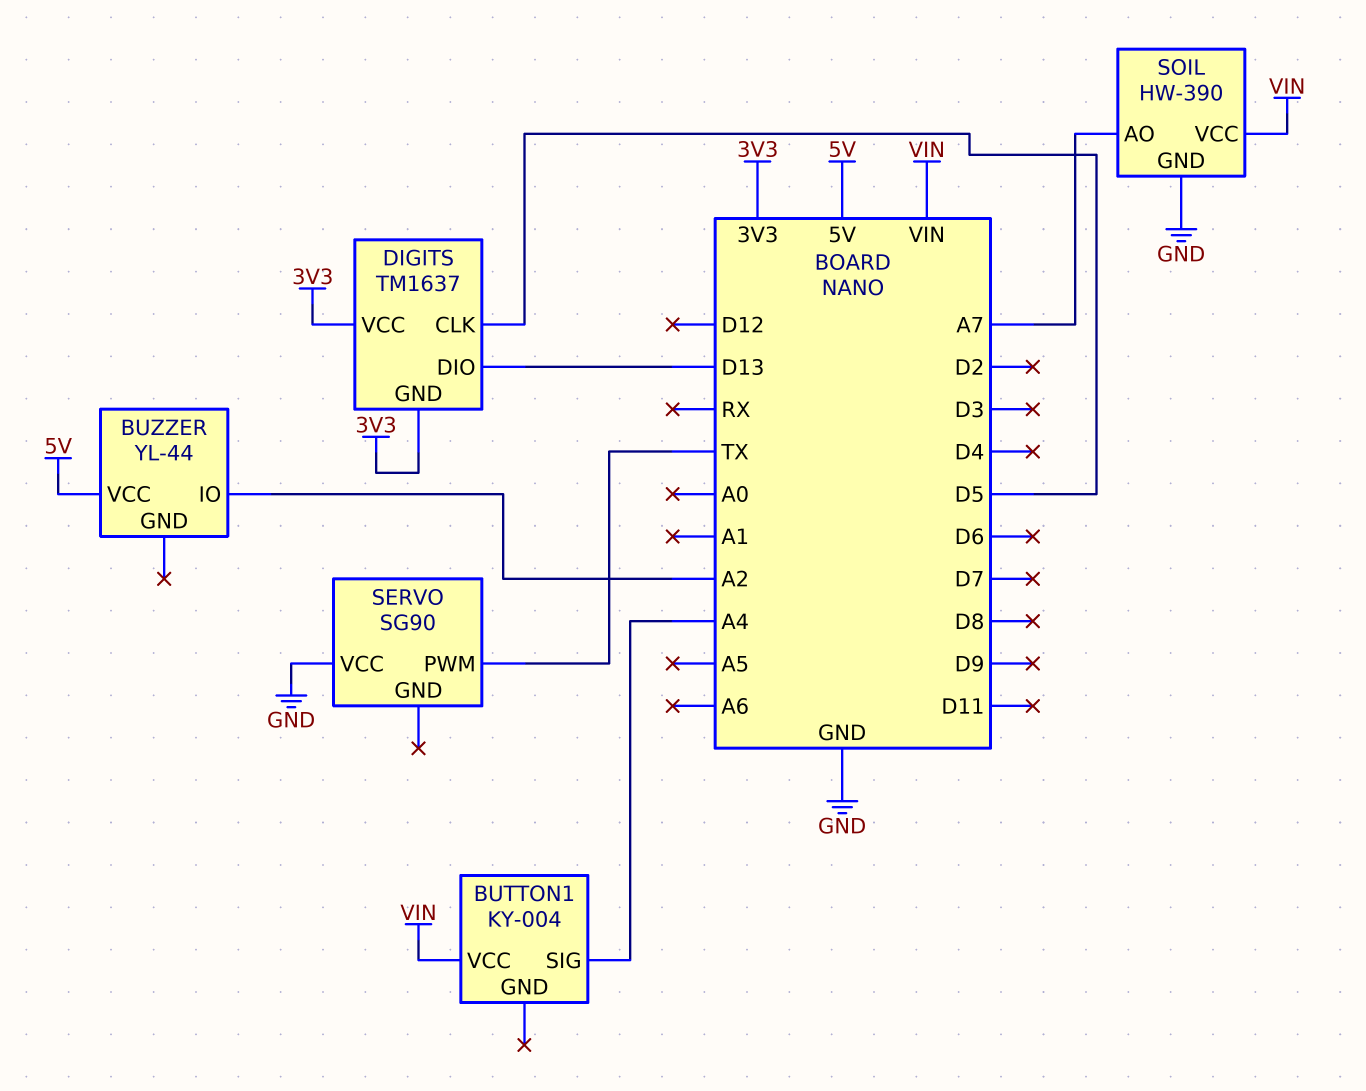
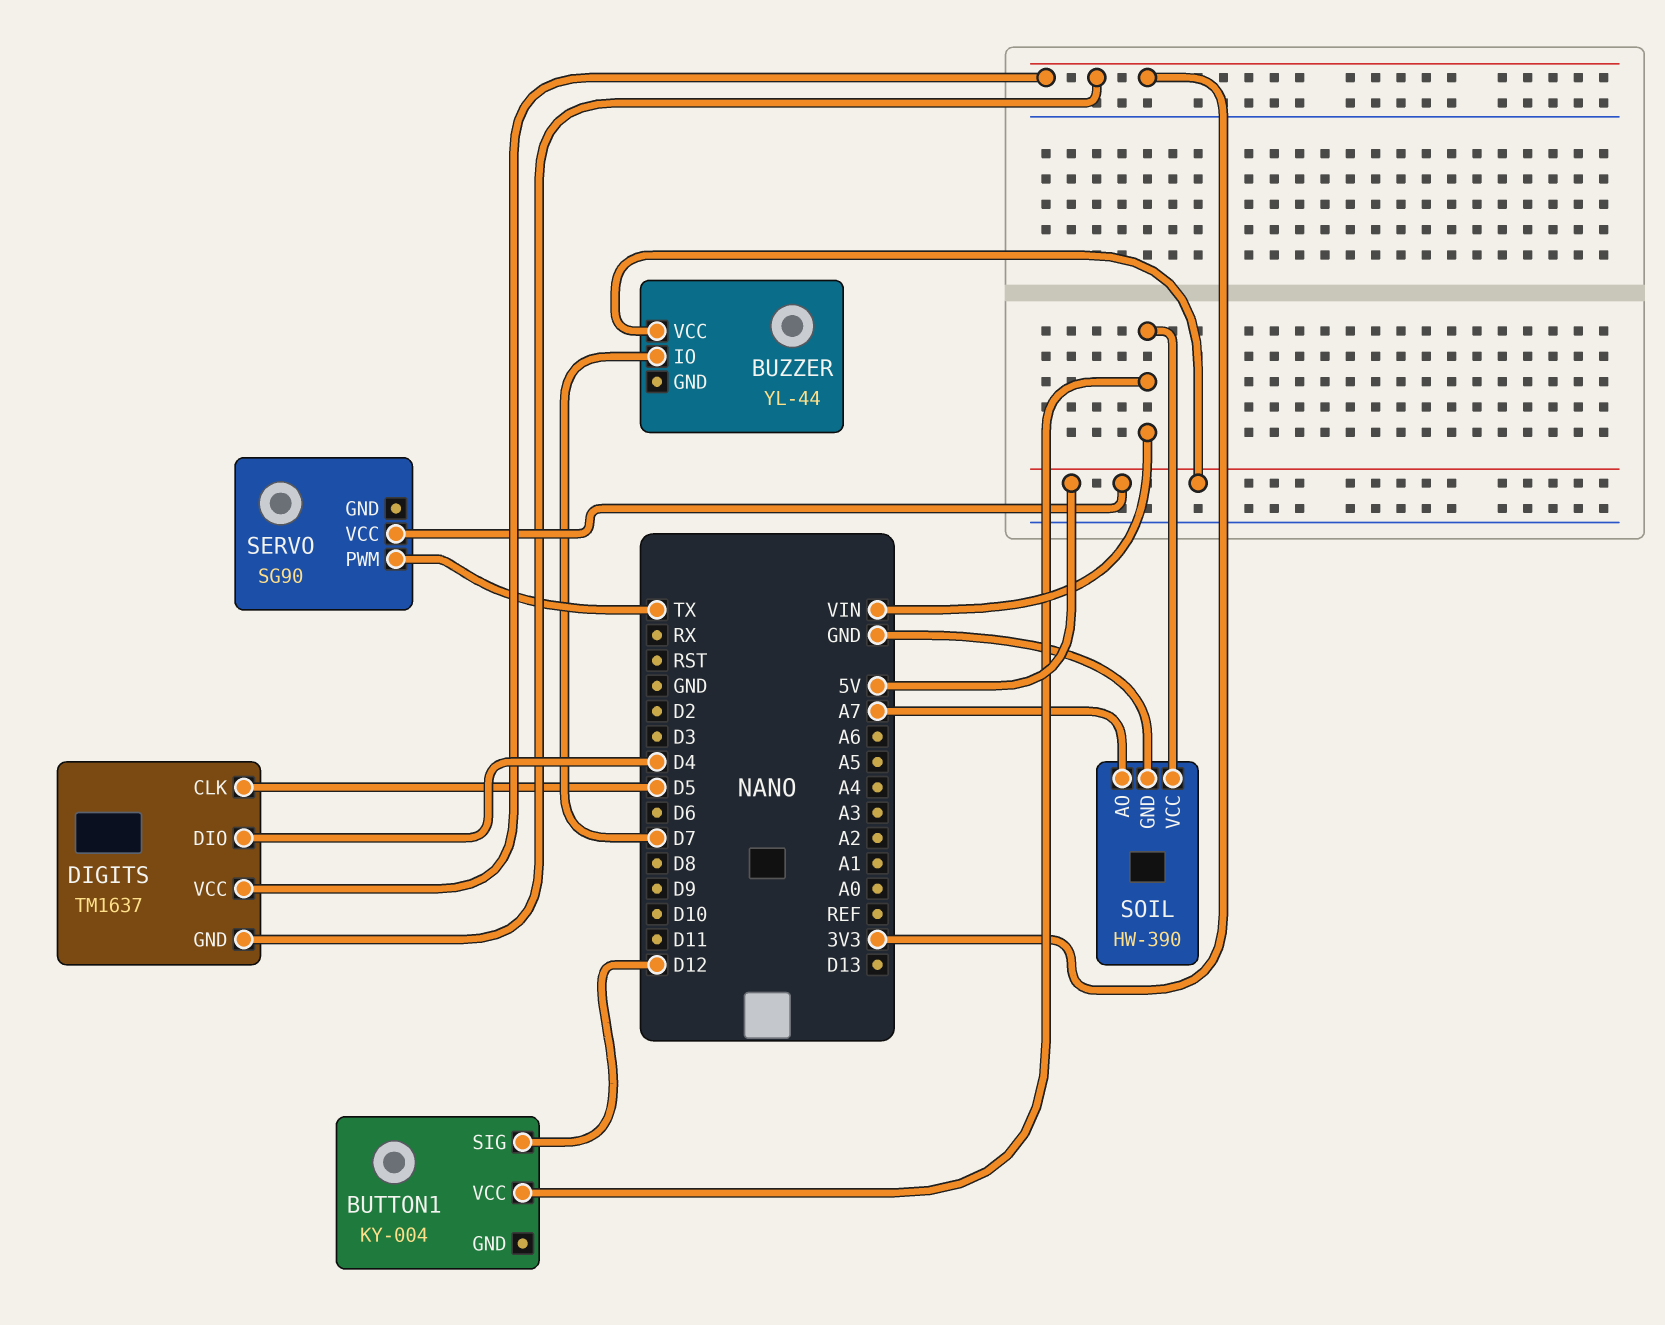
BUTTON1 pin SIG: A4 -> D12
BUZZER pin IO: A2 -> D7
DIGITS pin DIO: D13 -> D4
SERVO pin VCC: GND -> 5V

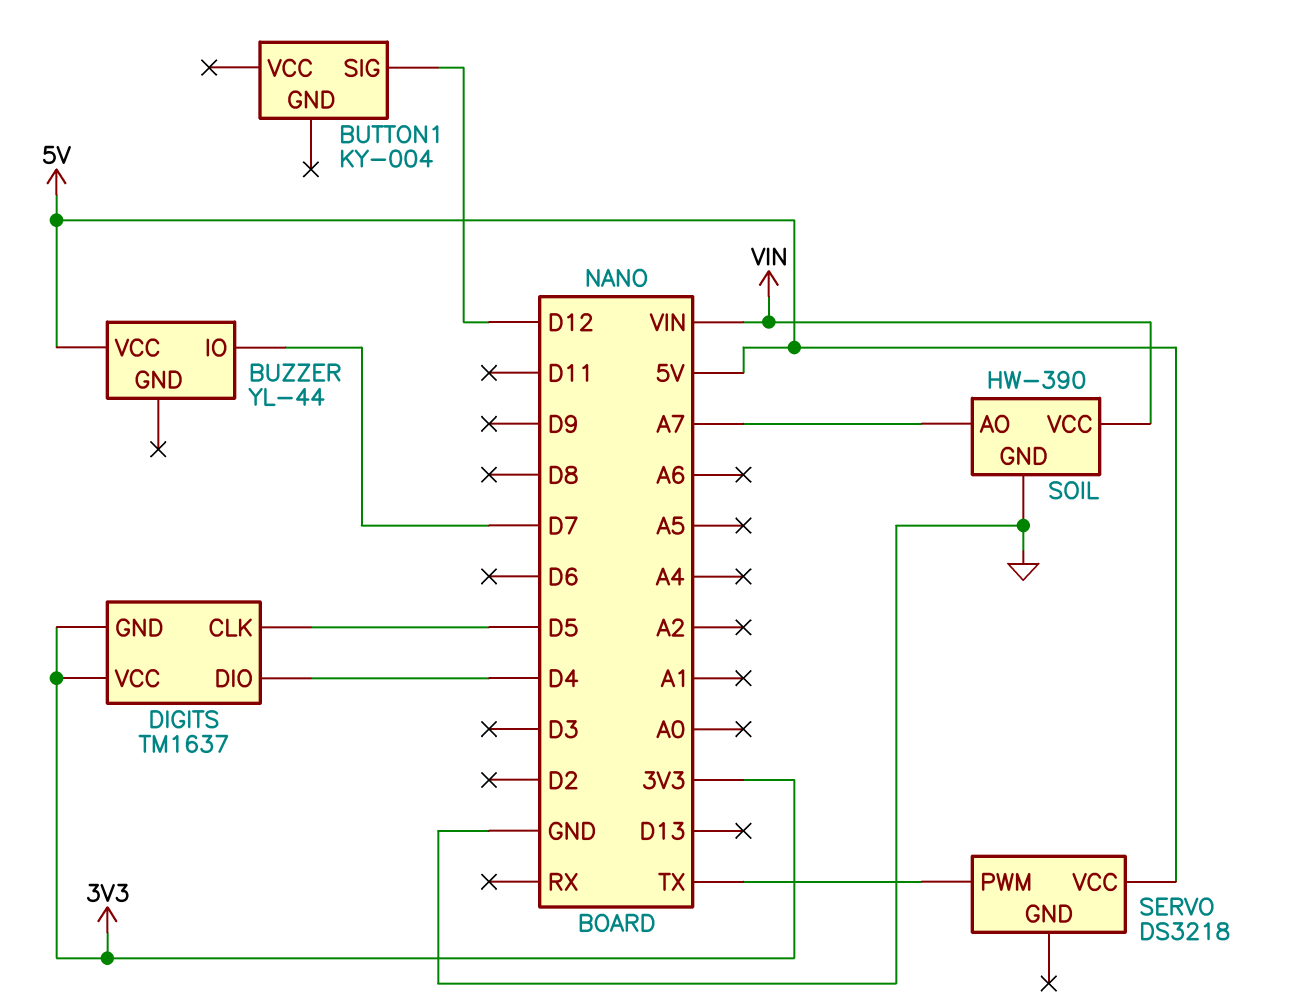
BUTTON1 pin VCC: VIN -> none
SERVO: SG90 -> DS3218

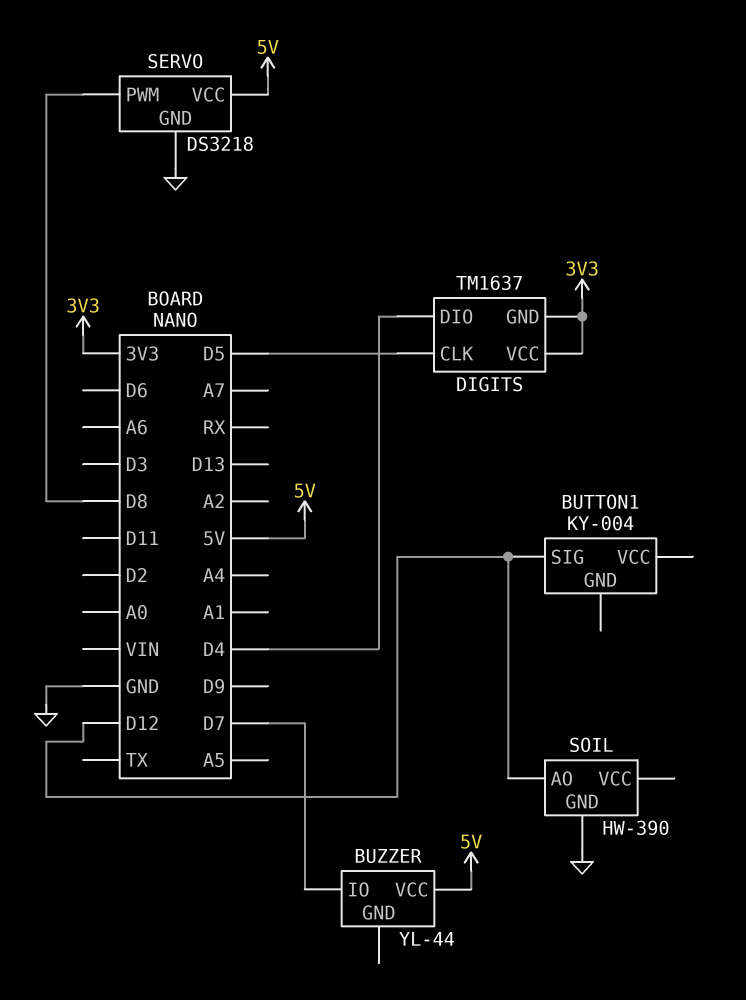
SERVO pin GND: none -> GND
SERVO pin PWM: TX -> D8
SOIL pin AO: A7 -> D12
SOIL pin VCC: VIN -> none

